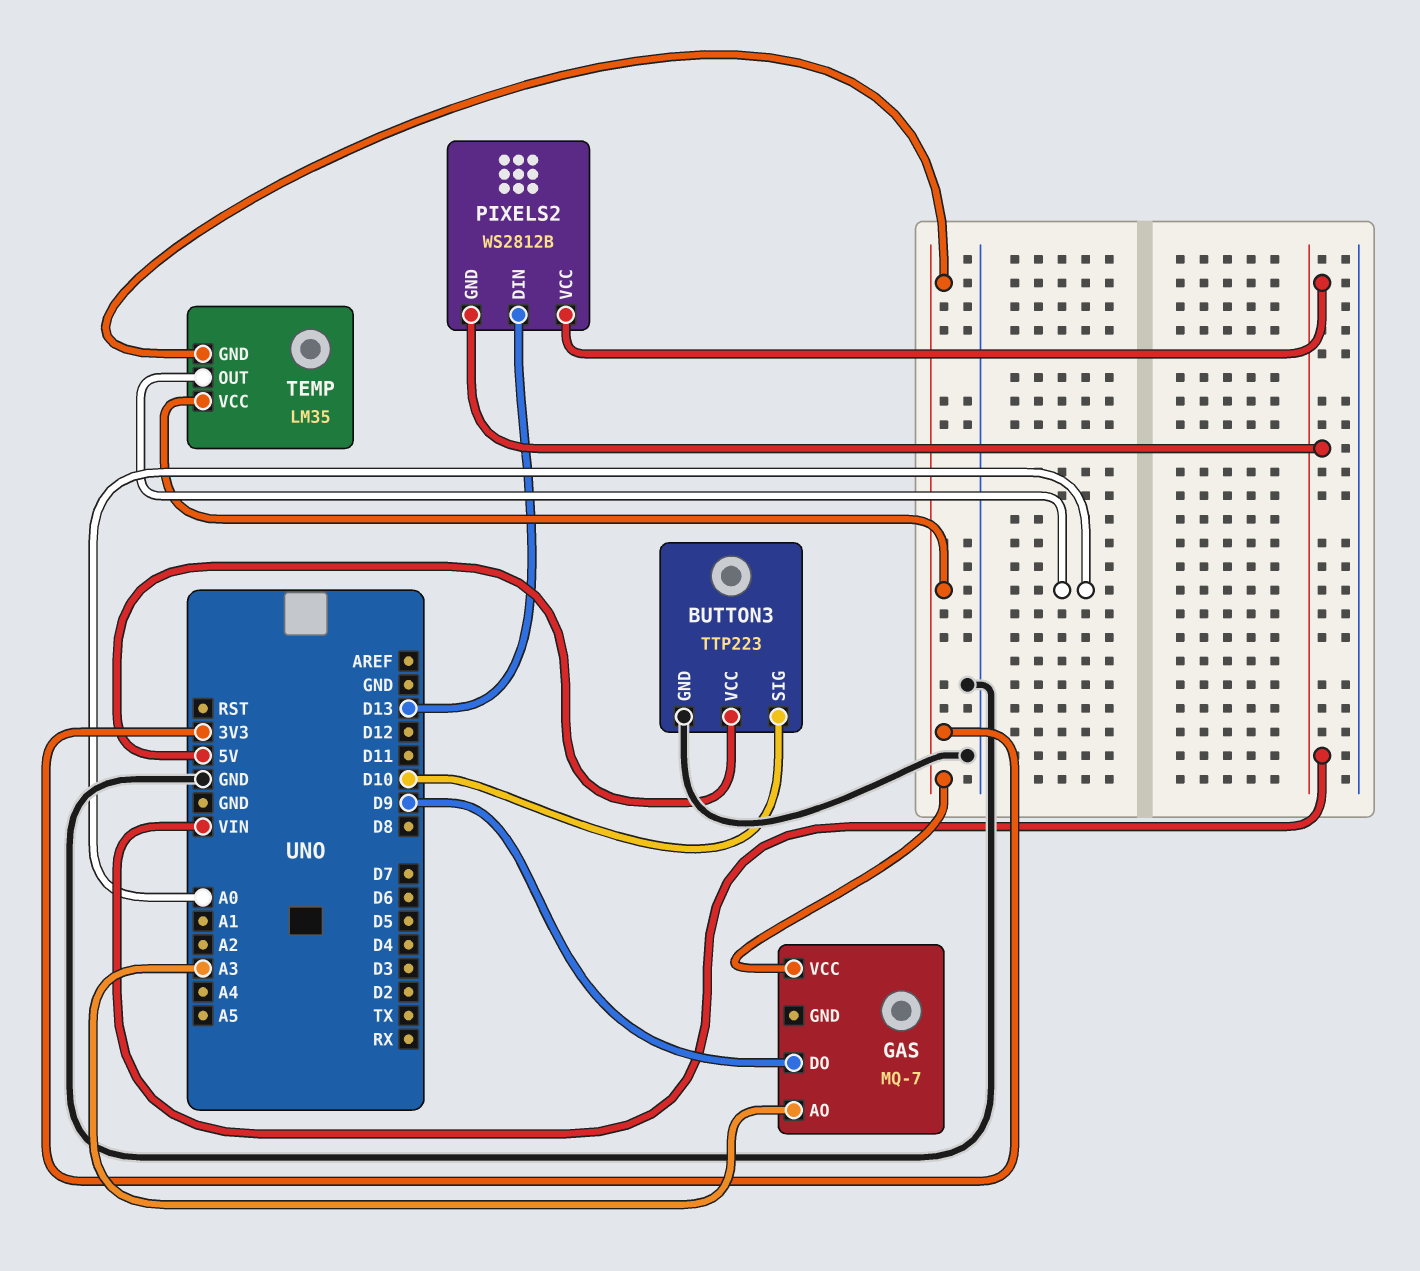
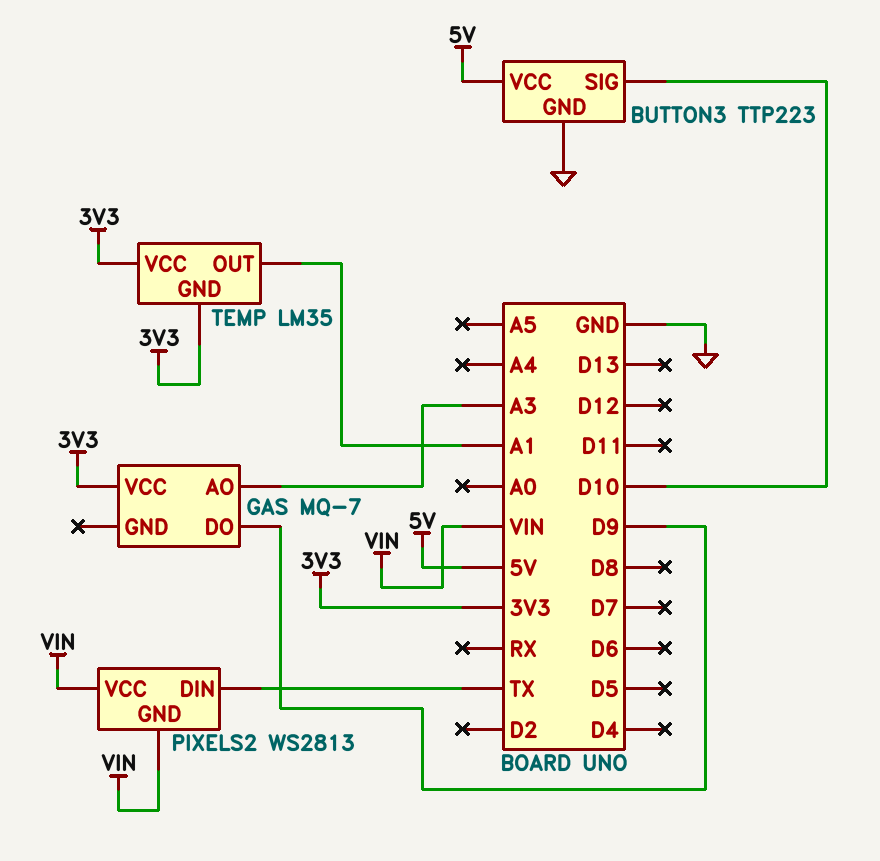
PIXELS2: WS2812B -> WS2813
PIXELS2 pin DIN: D13 -> TX
TEMP pin OUT: A0 -> A1

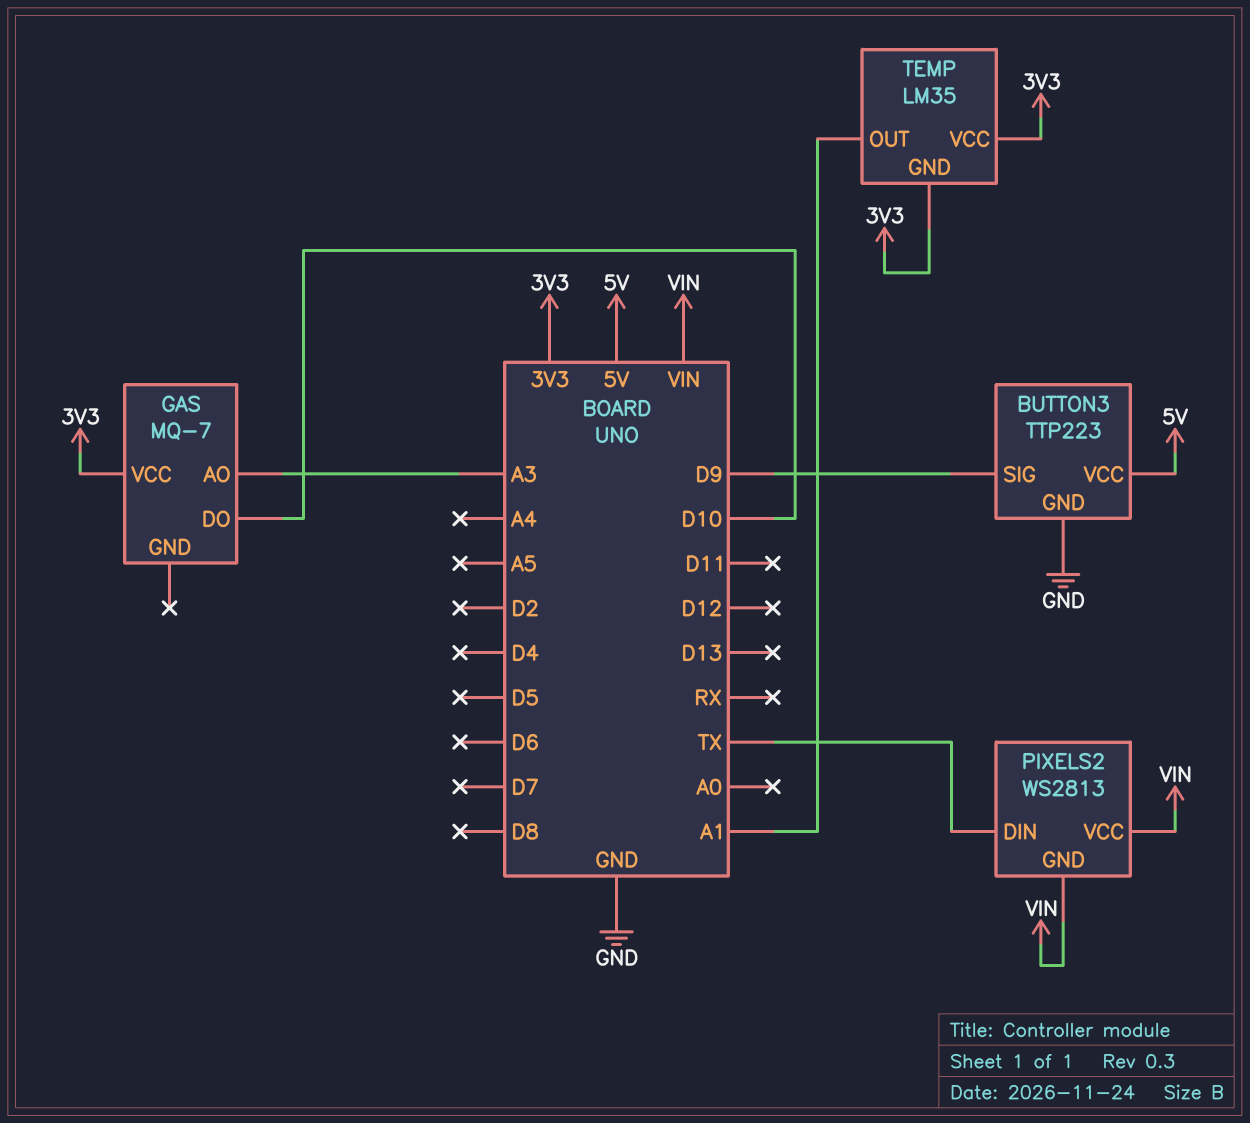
BUTTON3 pin SIG: D10 -> D9
GAS pin DO: D9 -> D10

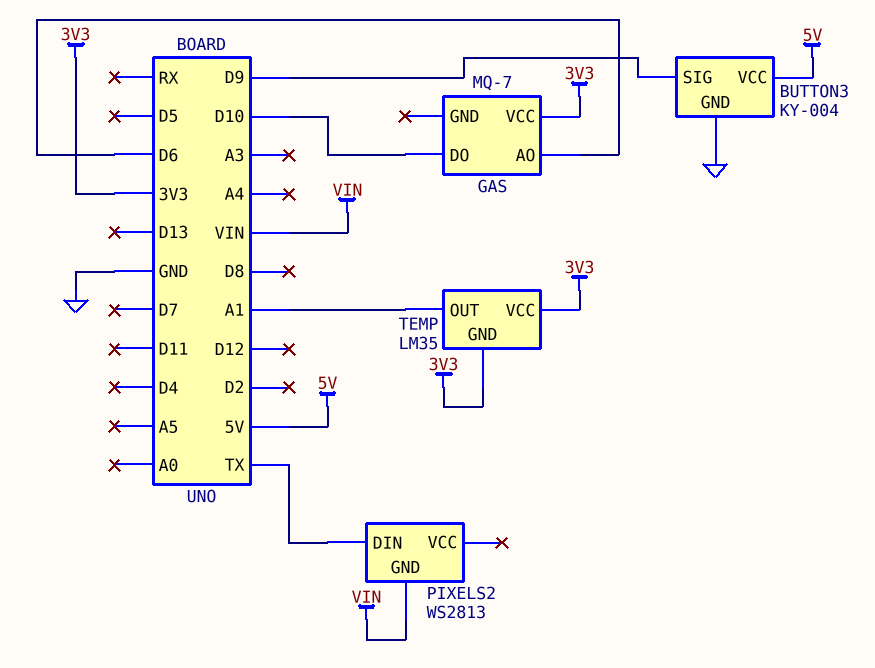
BUTTON3: TTP223 -> KY-004
GAS pin AO: A3 -> D6
PIXELS2 pin VCC: VIN -> none

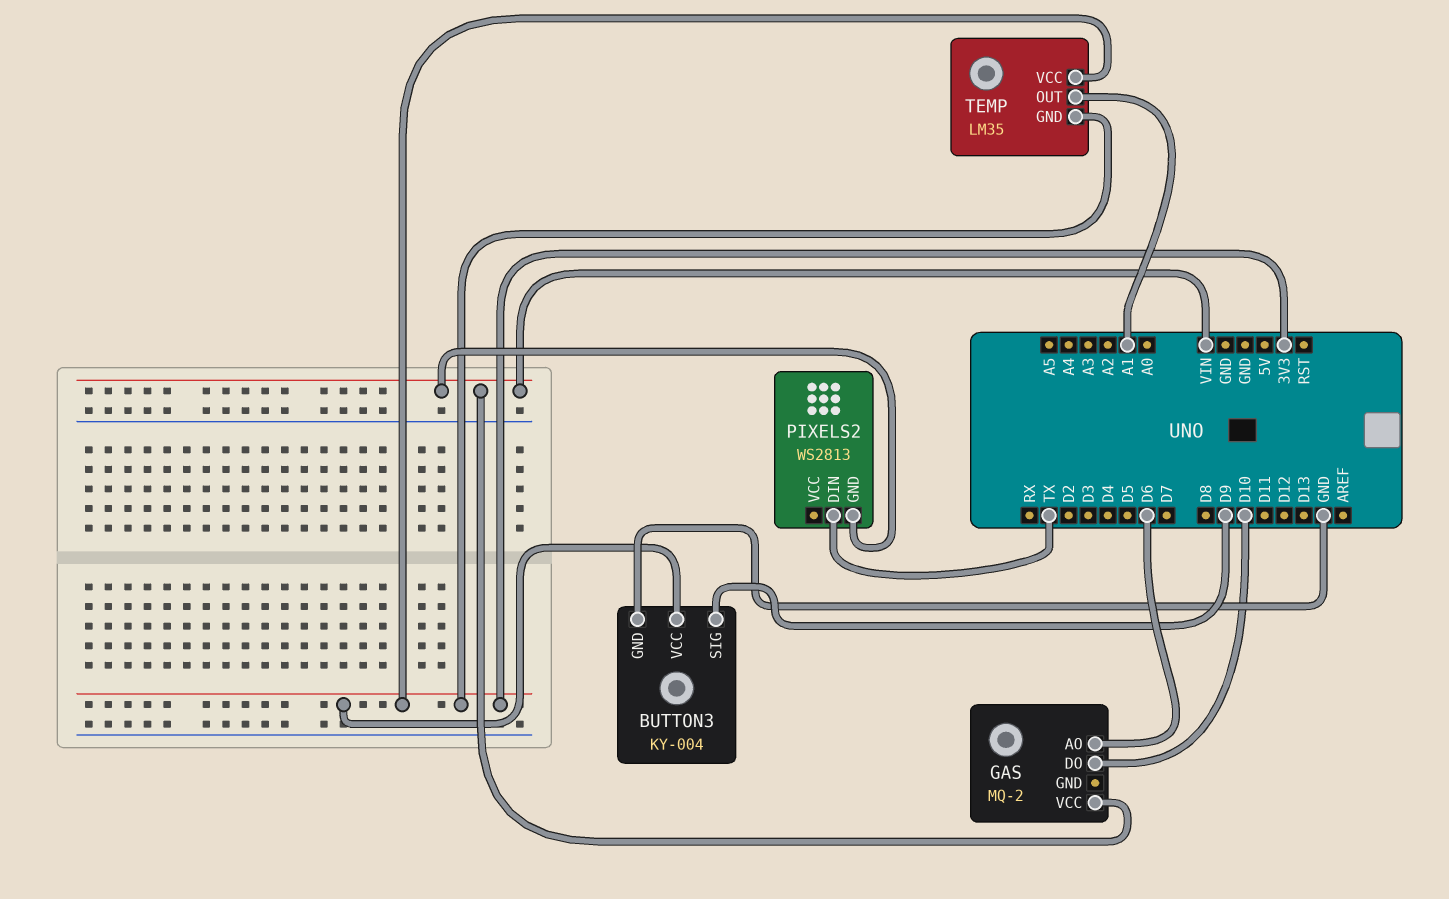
BUTTON3 pin VCC: 5V -> 3V3
GAS: MQ-7 -> MQ-2
GAS pin VCC: 3V3 -> VIN

